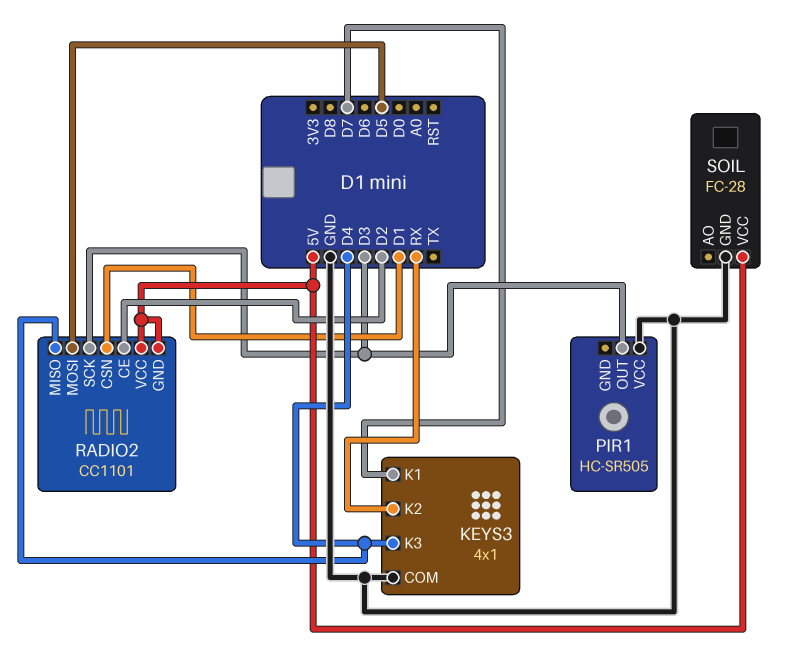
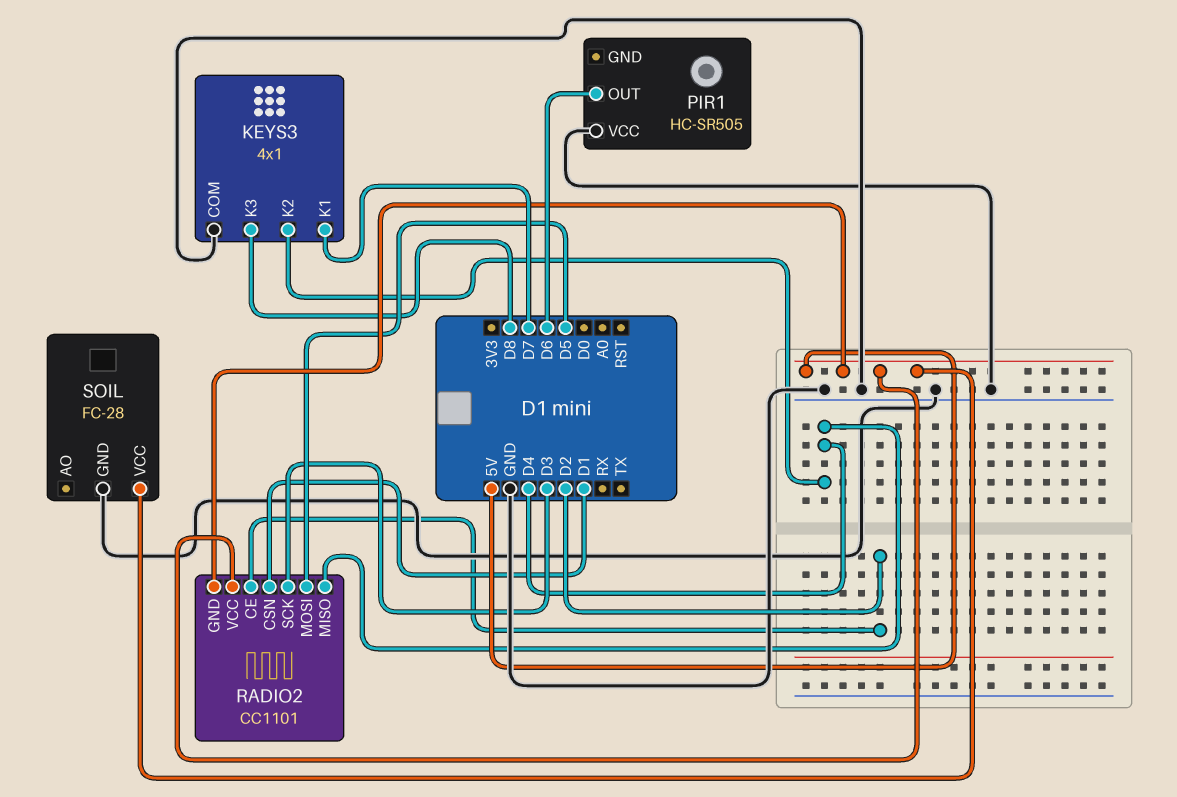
KEYS3 pin K2: RX -> D4
KEYS3 pin K3: D4 -> D8
PIR1 pin OUT: D3 -> D6

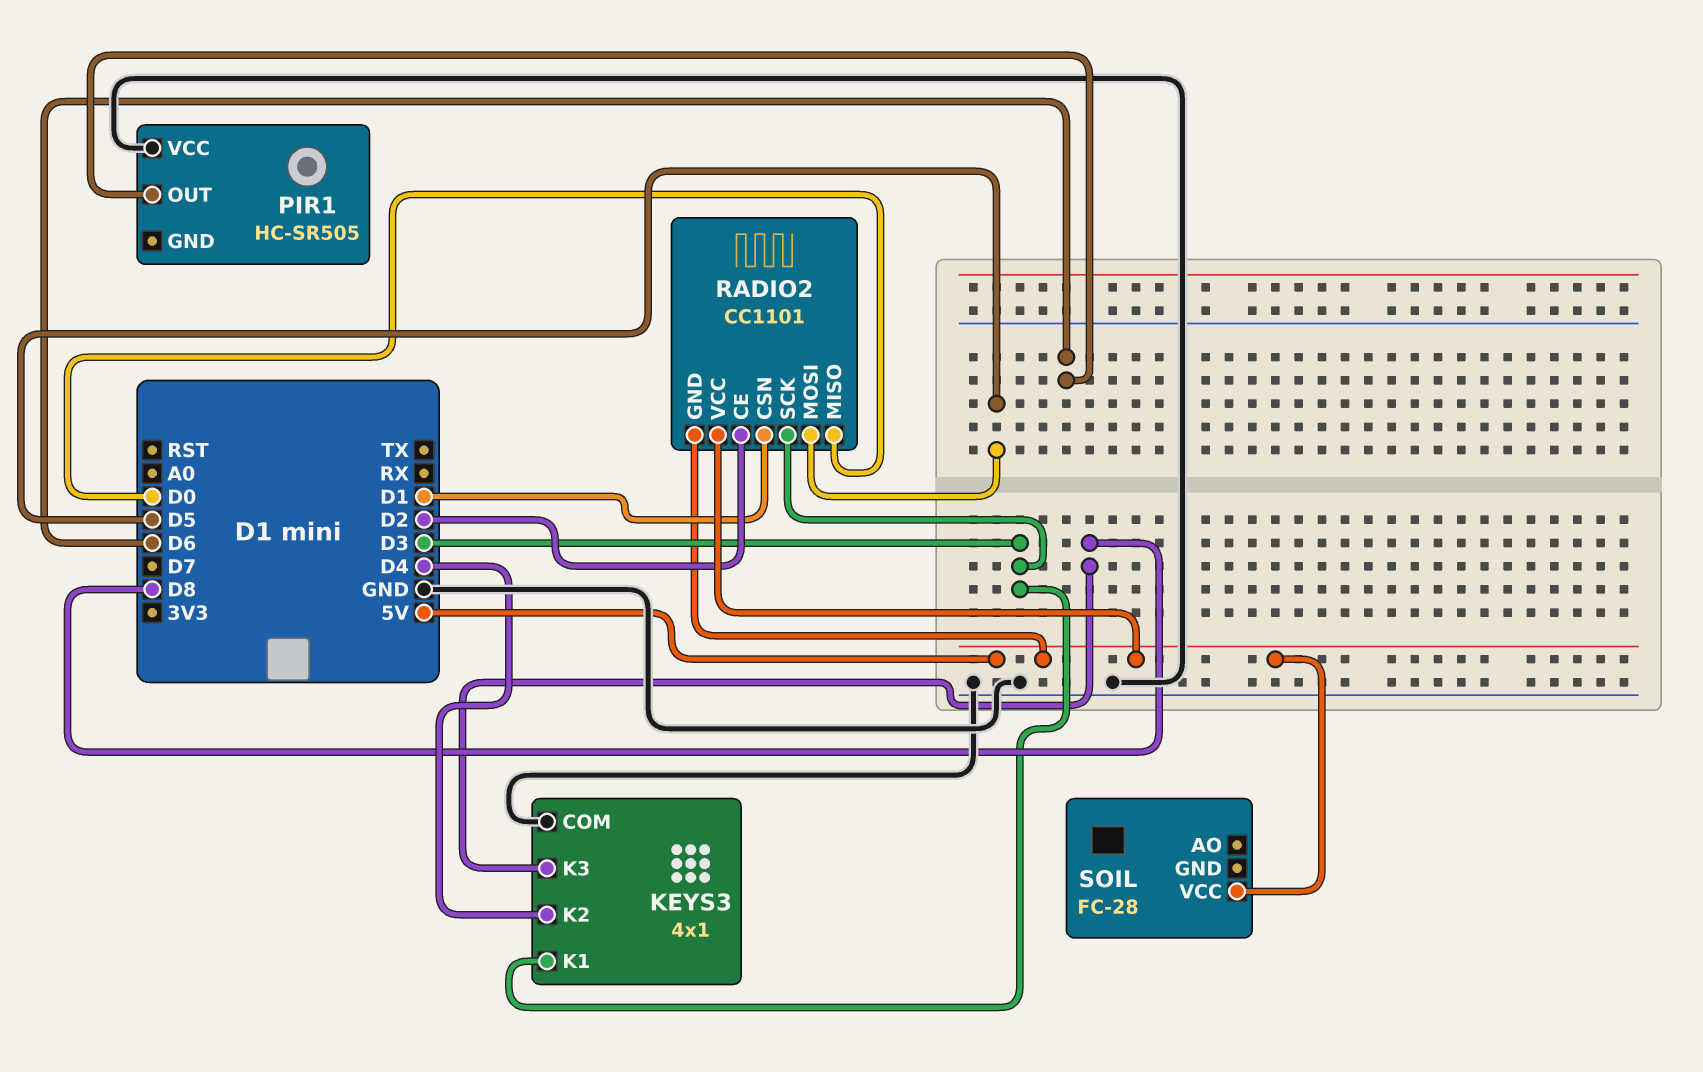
KEYS3 pin K1: D7 -> D3
RADIO2 pin MISO: D4 -> D0
SOIL pin GND: GND -> none

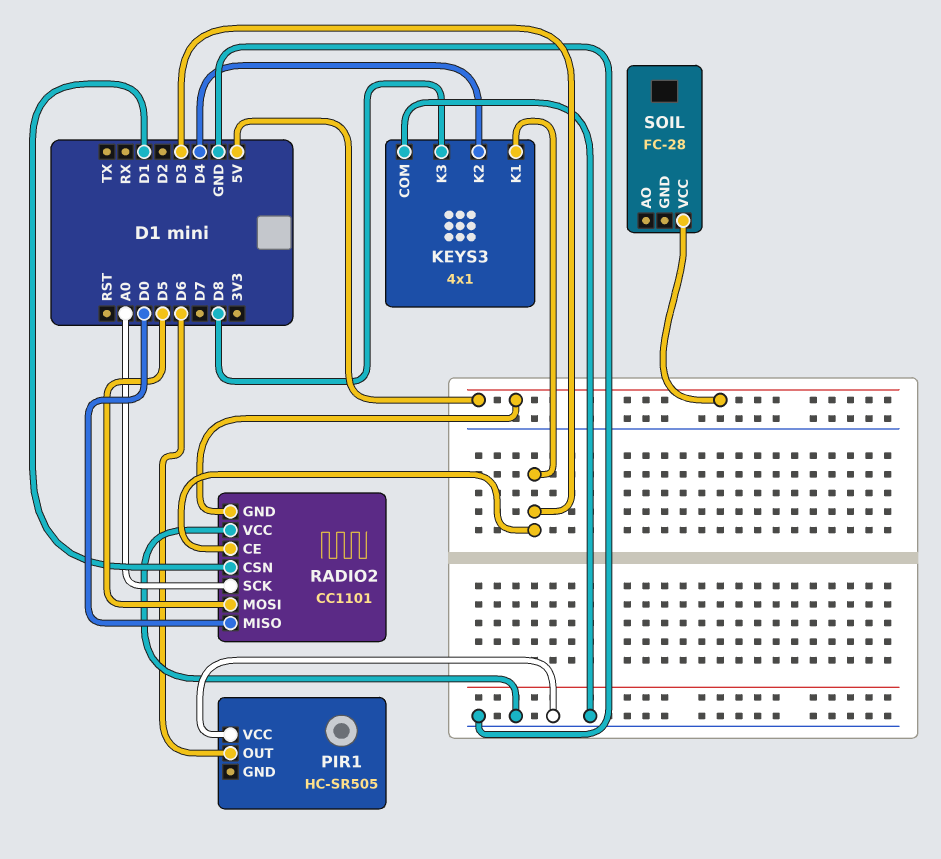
RADIO2 pin CE: D2 -> D3
RADIO2 pin SCK: D3 -> A0
RADIO2 pin VCC: 5V -> GND

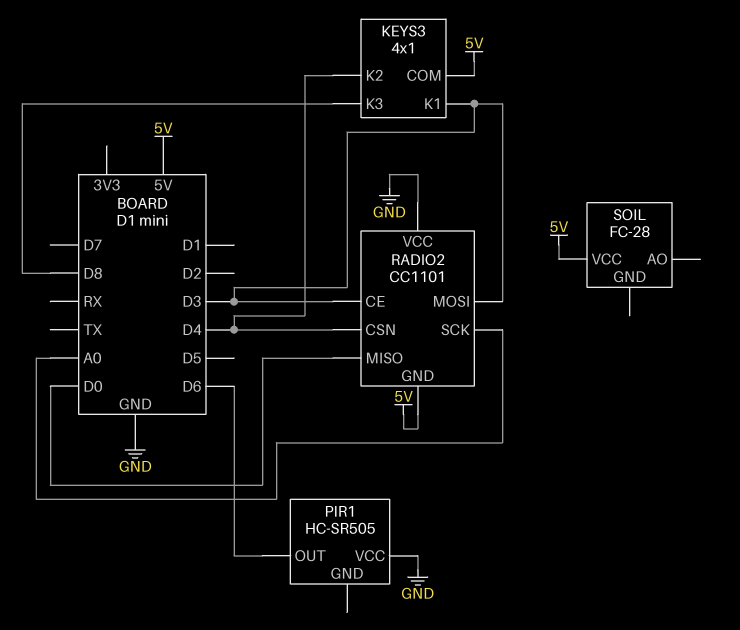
KEYS3 pin COM: GND -> 5V
RADIO2 pin CSN: D1 -> D4
RADIO2 pin MOSI: D5 -> D3

